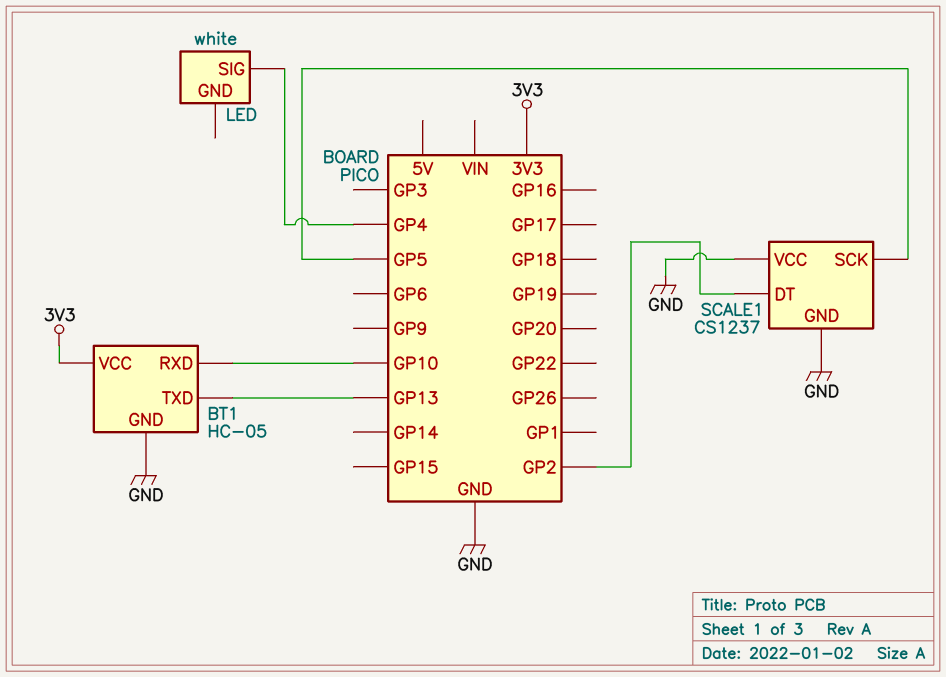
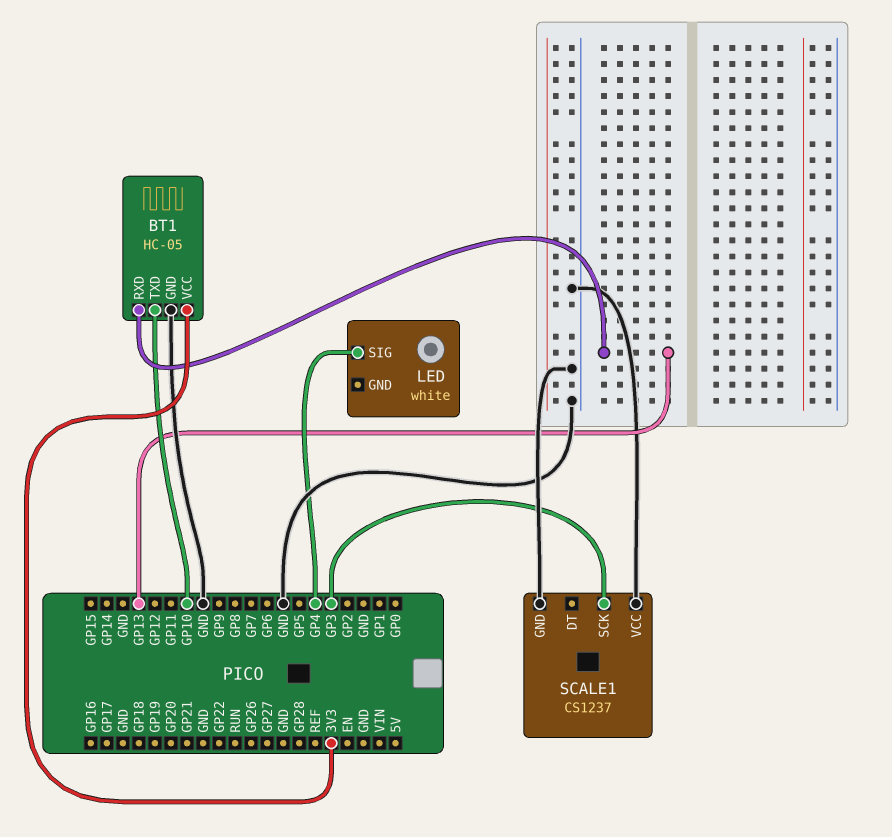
BT1 pin RXD: GP10 -> GP13
BT1 pin TXD: GP13 -> GP10
SCALE1 pin DT: GP2 -> none
SCALE1 pin SCK: GP5 -> GP3

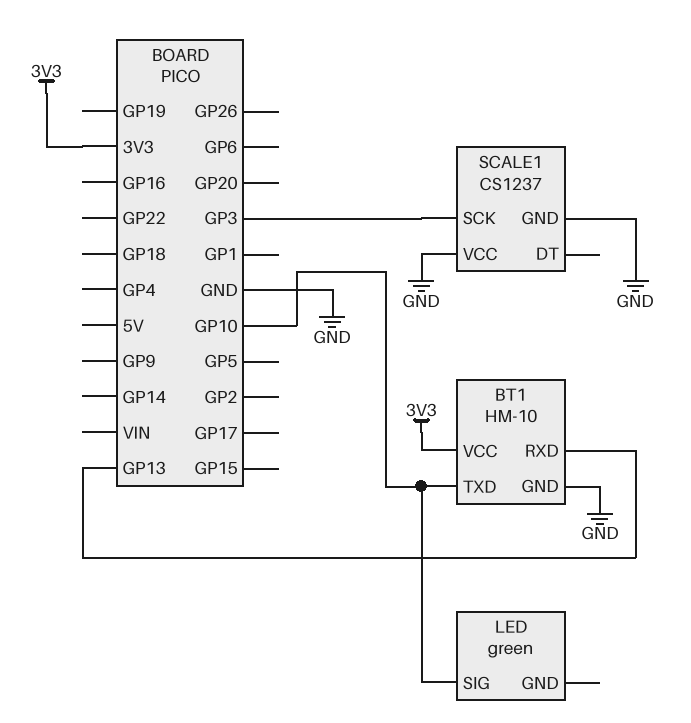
BT1: HC-05 -> HM-10
LED: white -> green
LED pin SIG: GP4 -> GP10

